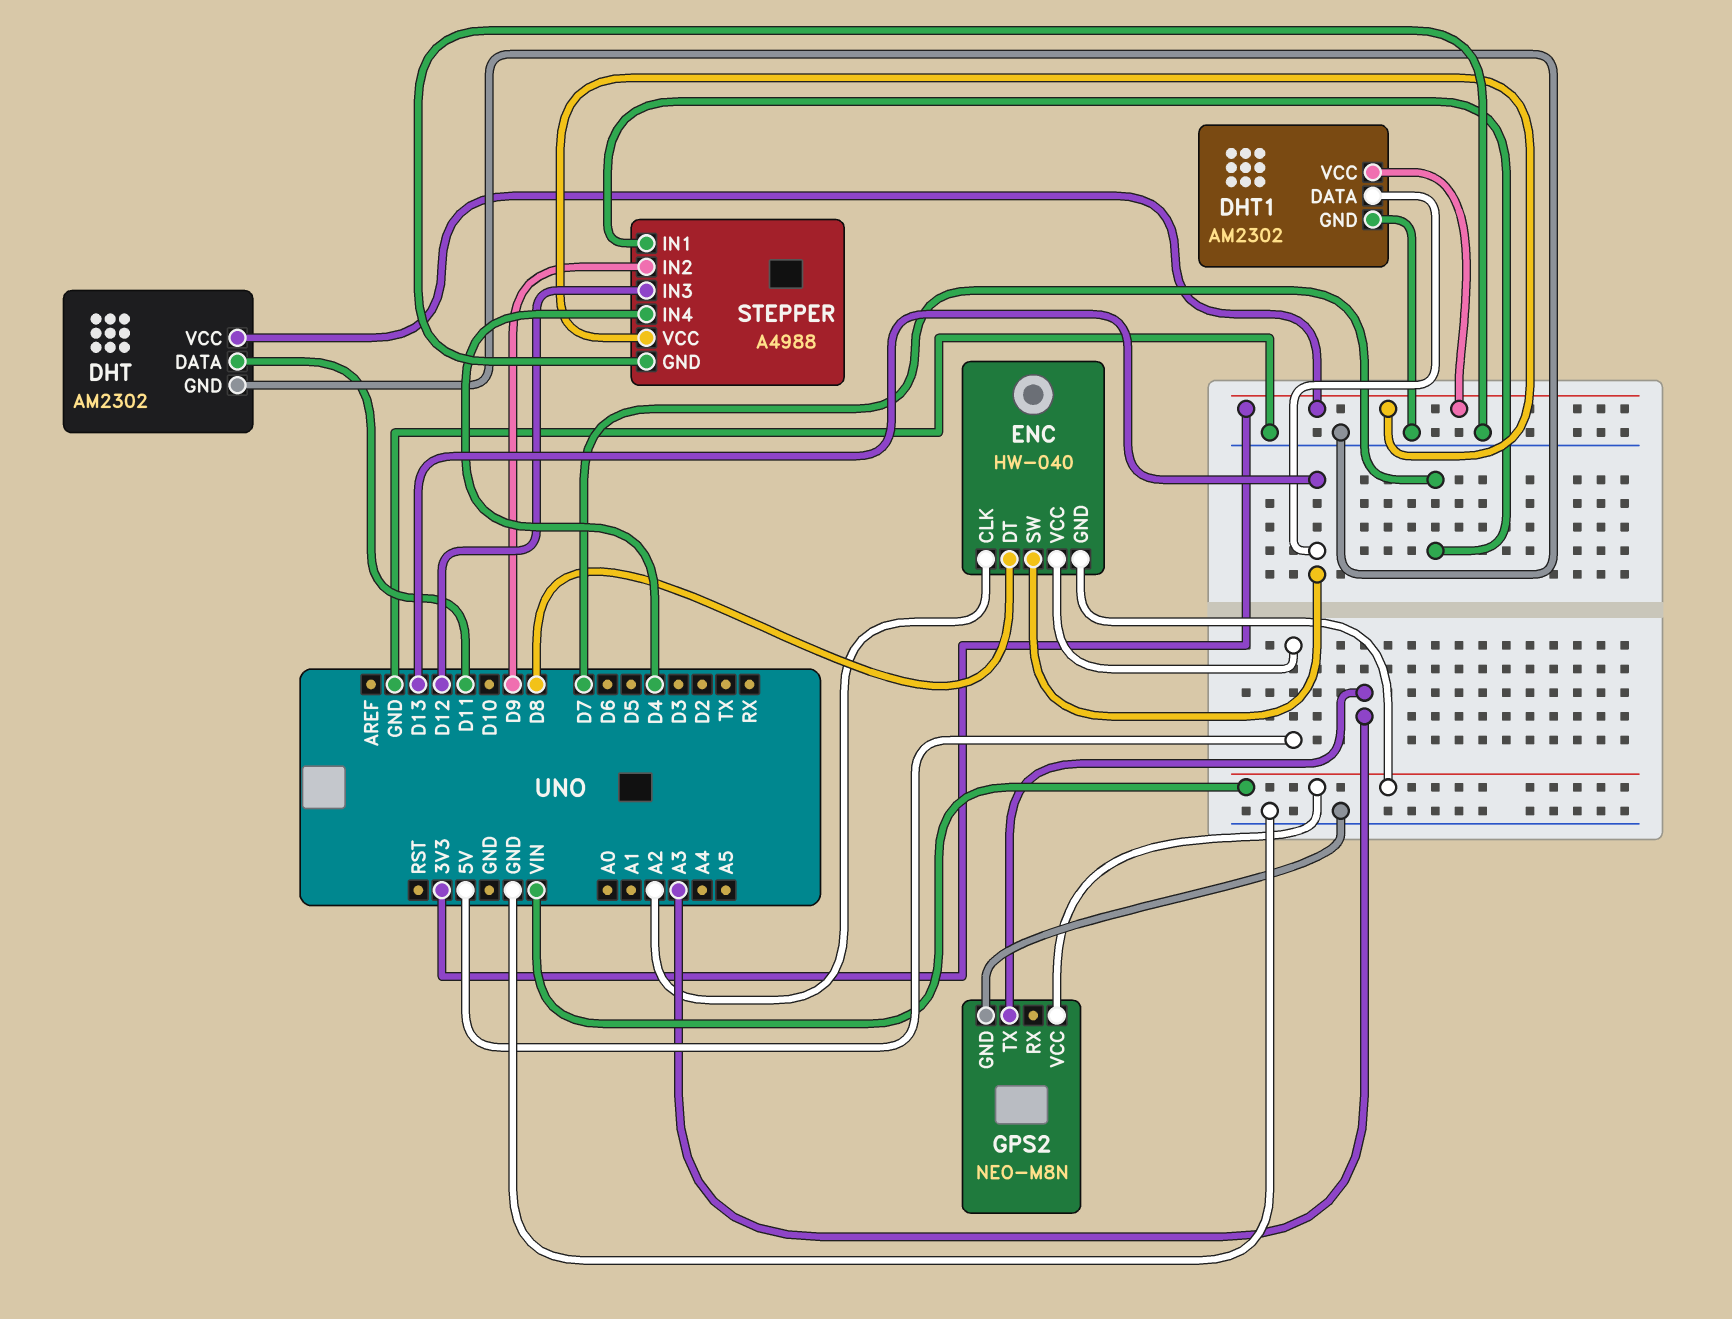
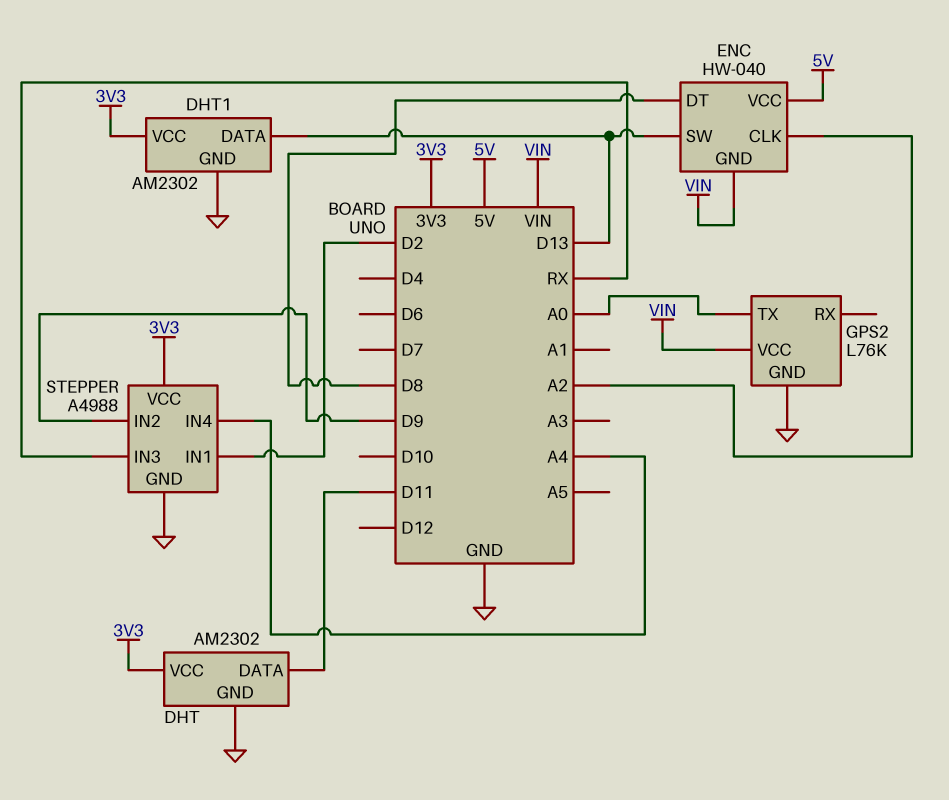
GPS2: NEO-M8N -> L76K
GPS2 pin TX: A3 -> A0
STEPPER pin IN1: D7 -> D2
STEPPER pin IN3: D12 -> RX
STEPPER pin IN4: D4 -> A4

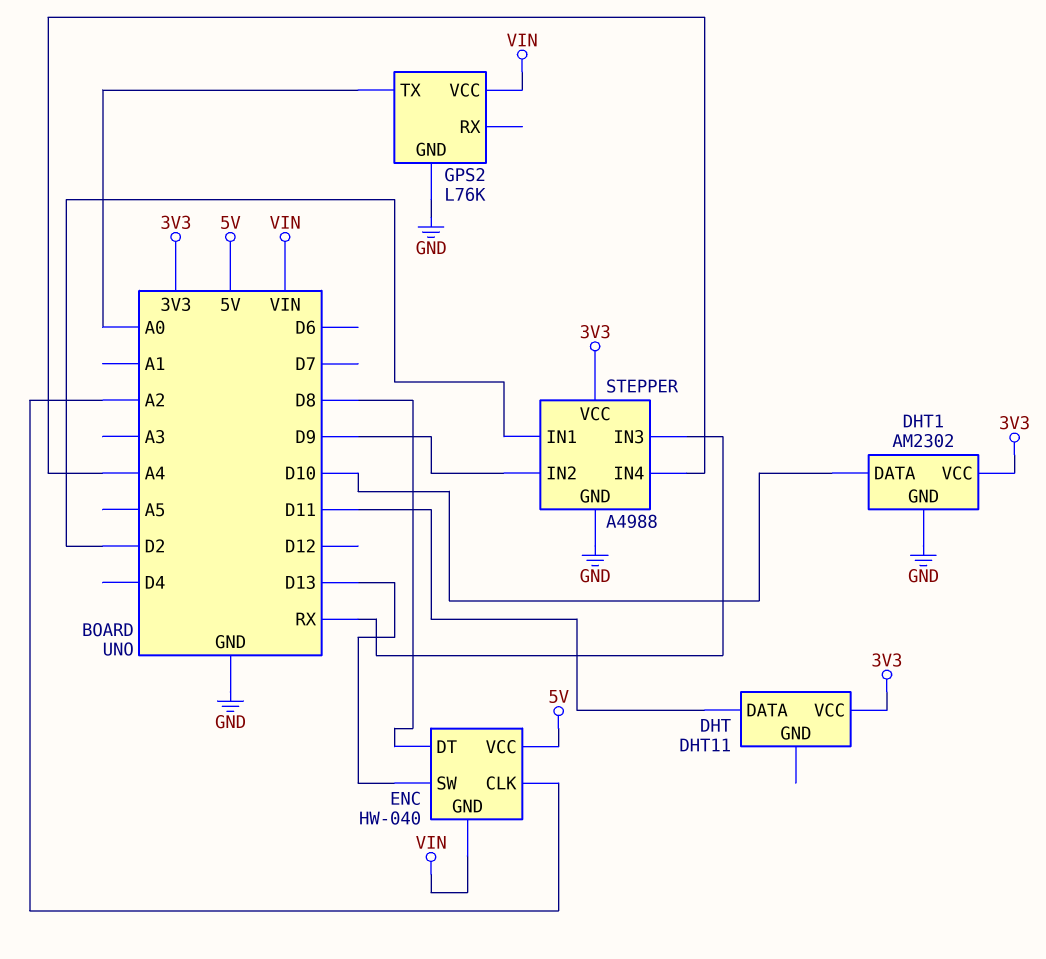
DHT: AM2302 -> DHT11
DHT pin GND: GND -> none
DHT1 pin DATA: D13 -> D10

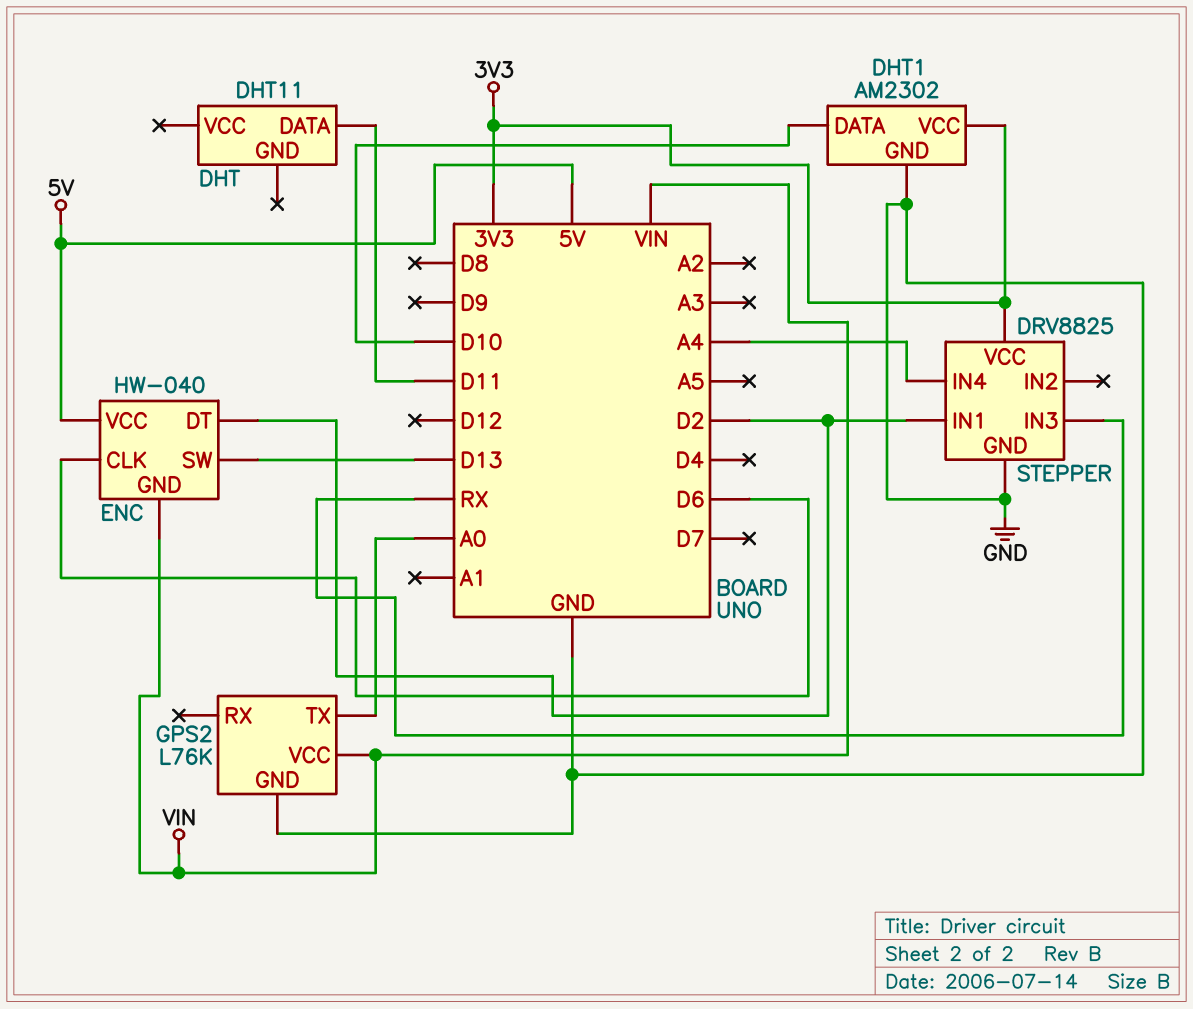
DHT pin VCC: 3V3 -> none
ENC pin CLK: A2 -> D6
ENC pin DT: D8 -> D2
STEPPER: A4988 -> DRV8825
STEPPER pin IN2: D9 -> none

